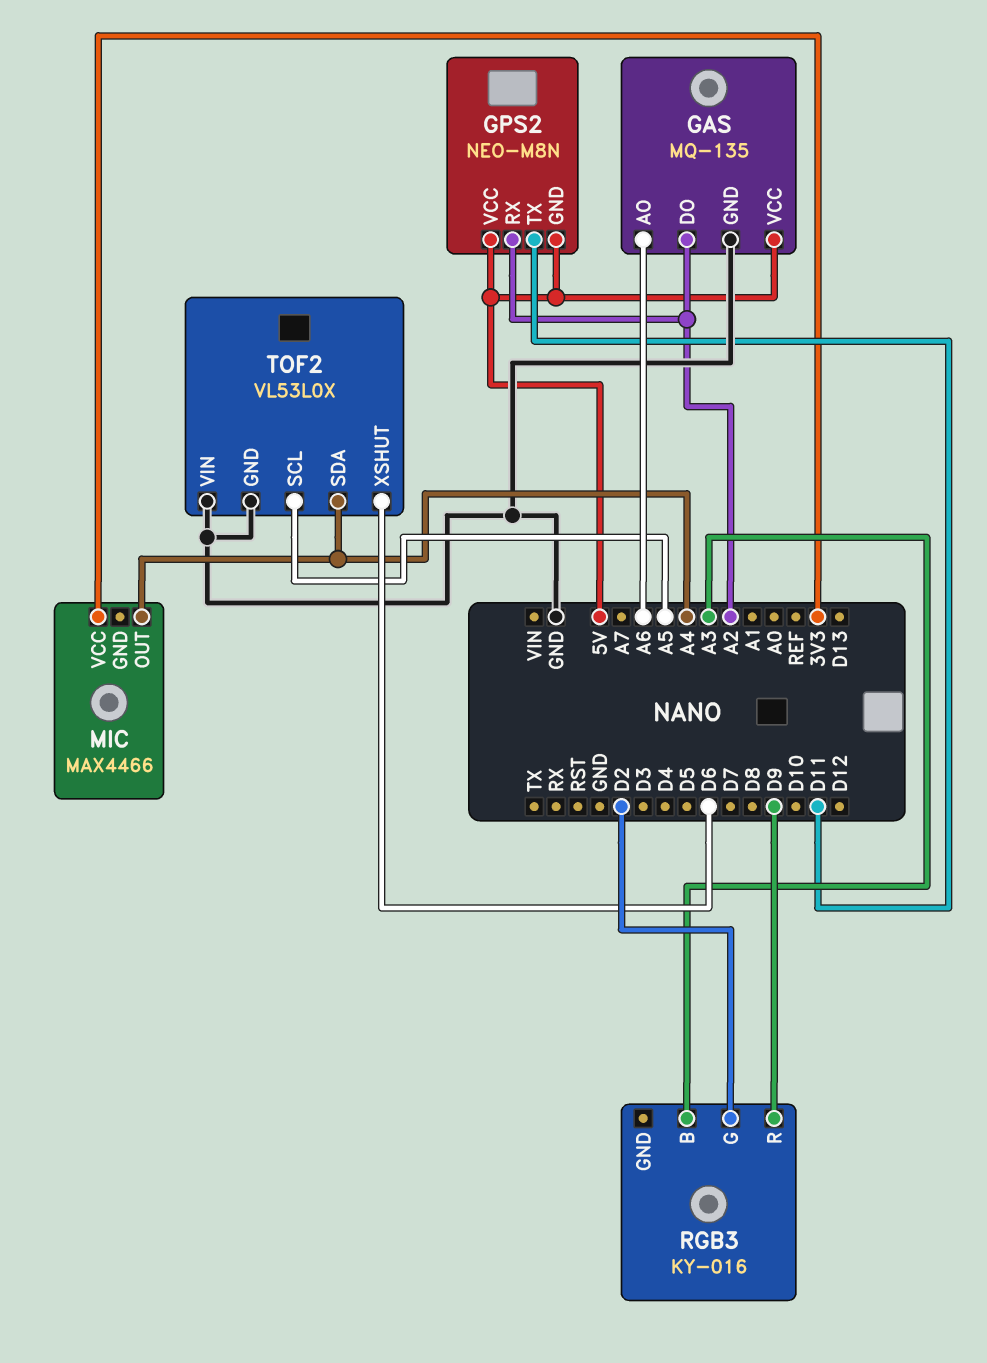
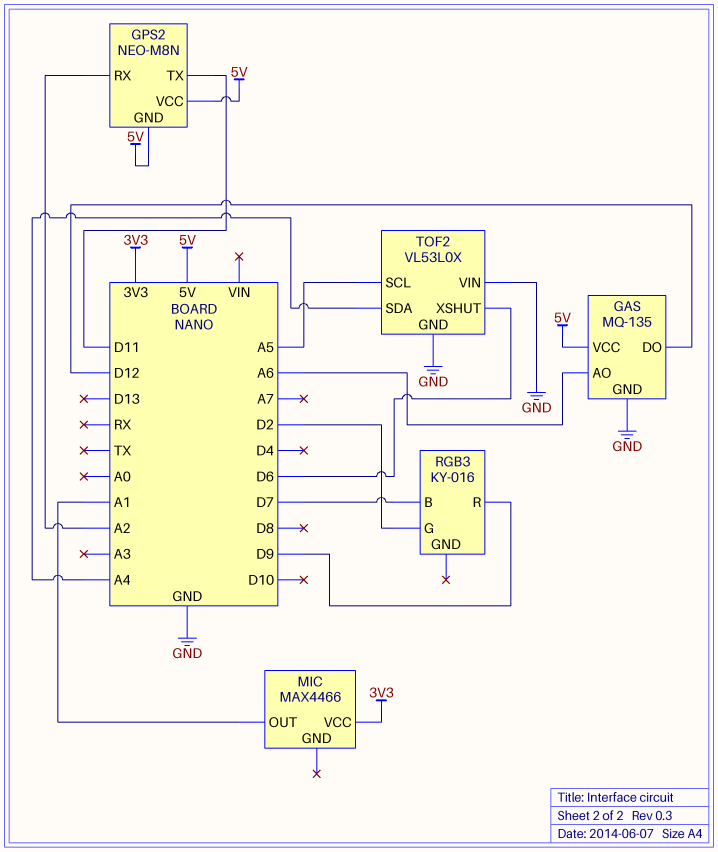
GAS pin DO: A2 -> D12
MIC pin OUT: A4 -> A1
RGB3 pin B: A3 -> D7

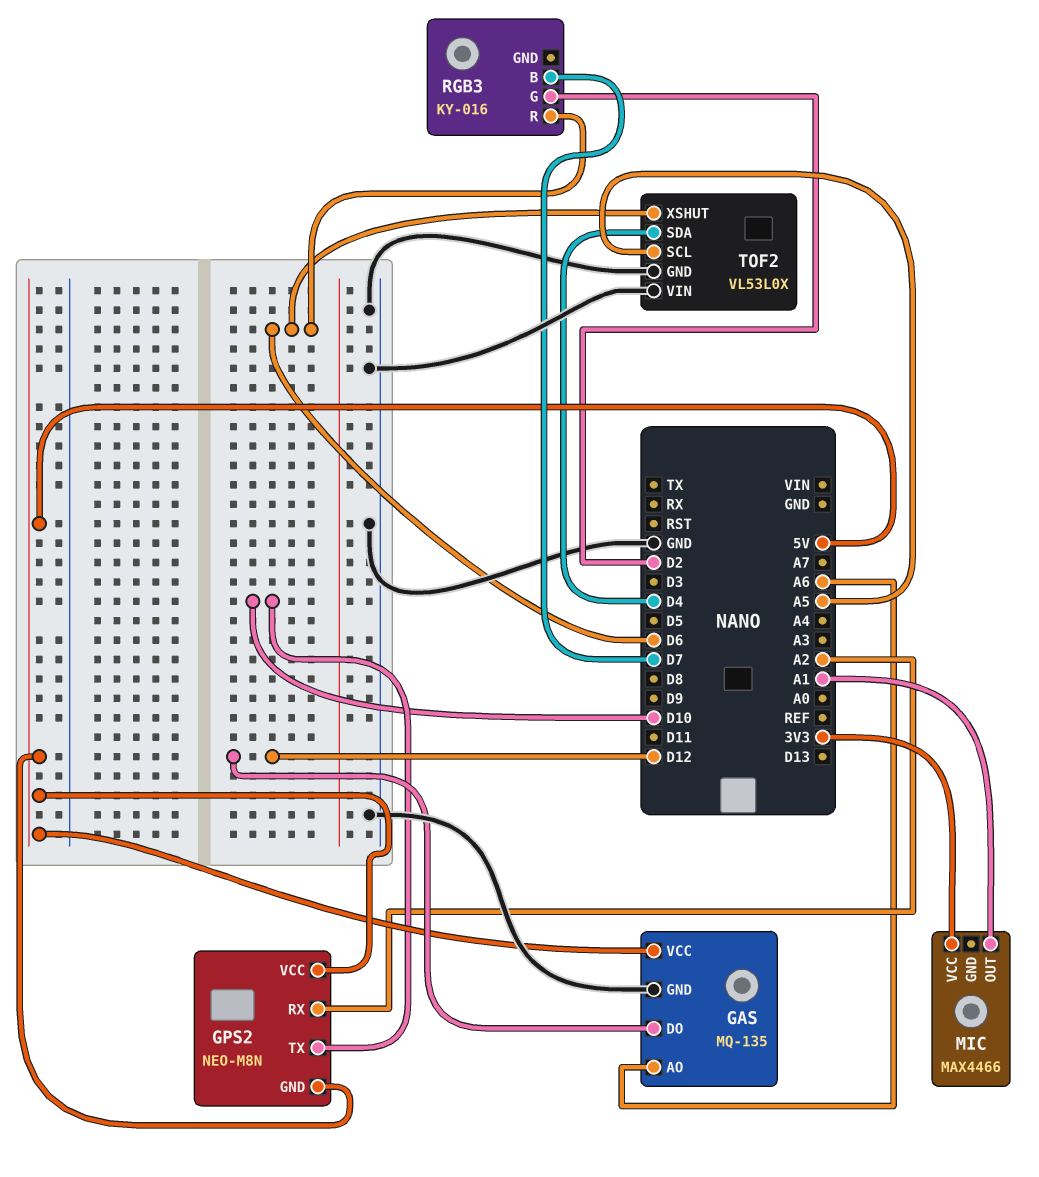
GPS2 pin TX: D11 -> D10
RGB3 pin R: D9 -> D6
TOF2 pin SDA: A4 -> D4

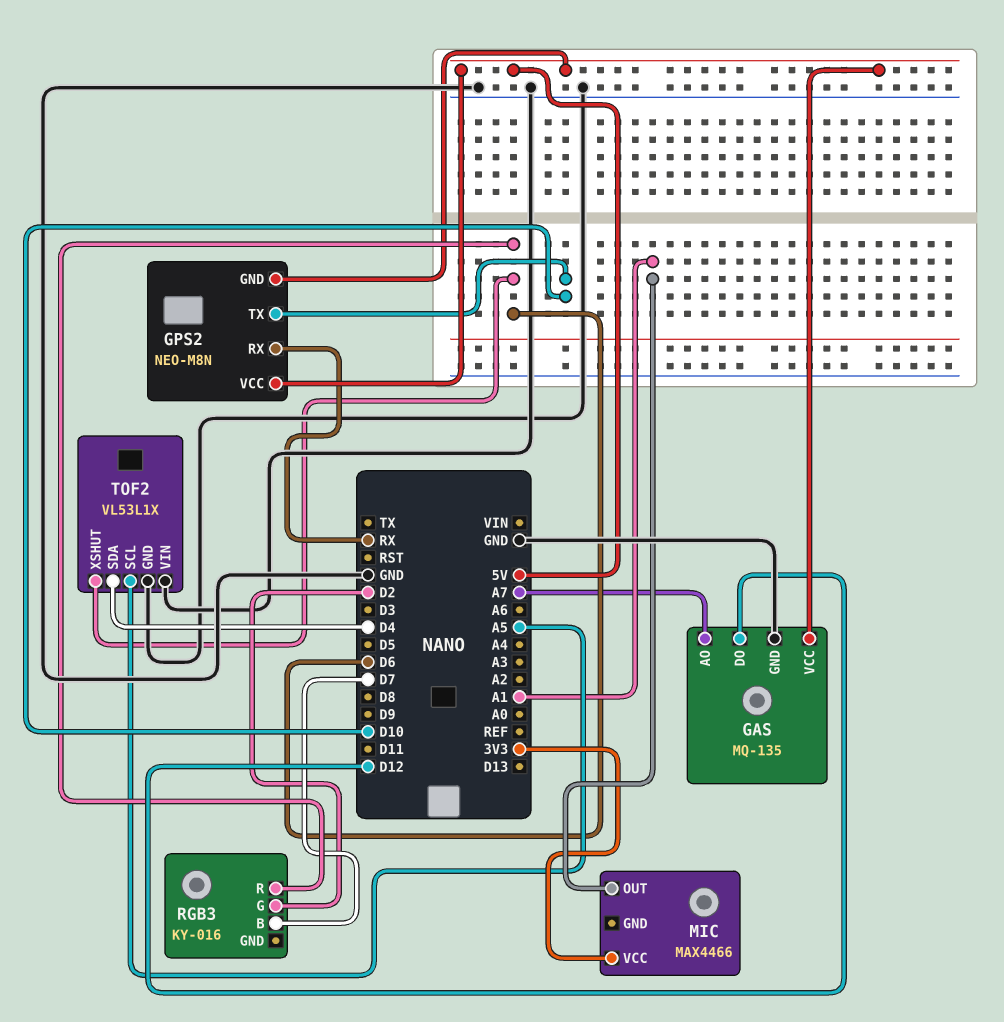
GAS pin AO: A6 -> A7
GPS2 pin RX: A2 -> RX
TOF2: VL53L0X -> VL53L1X

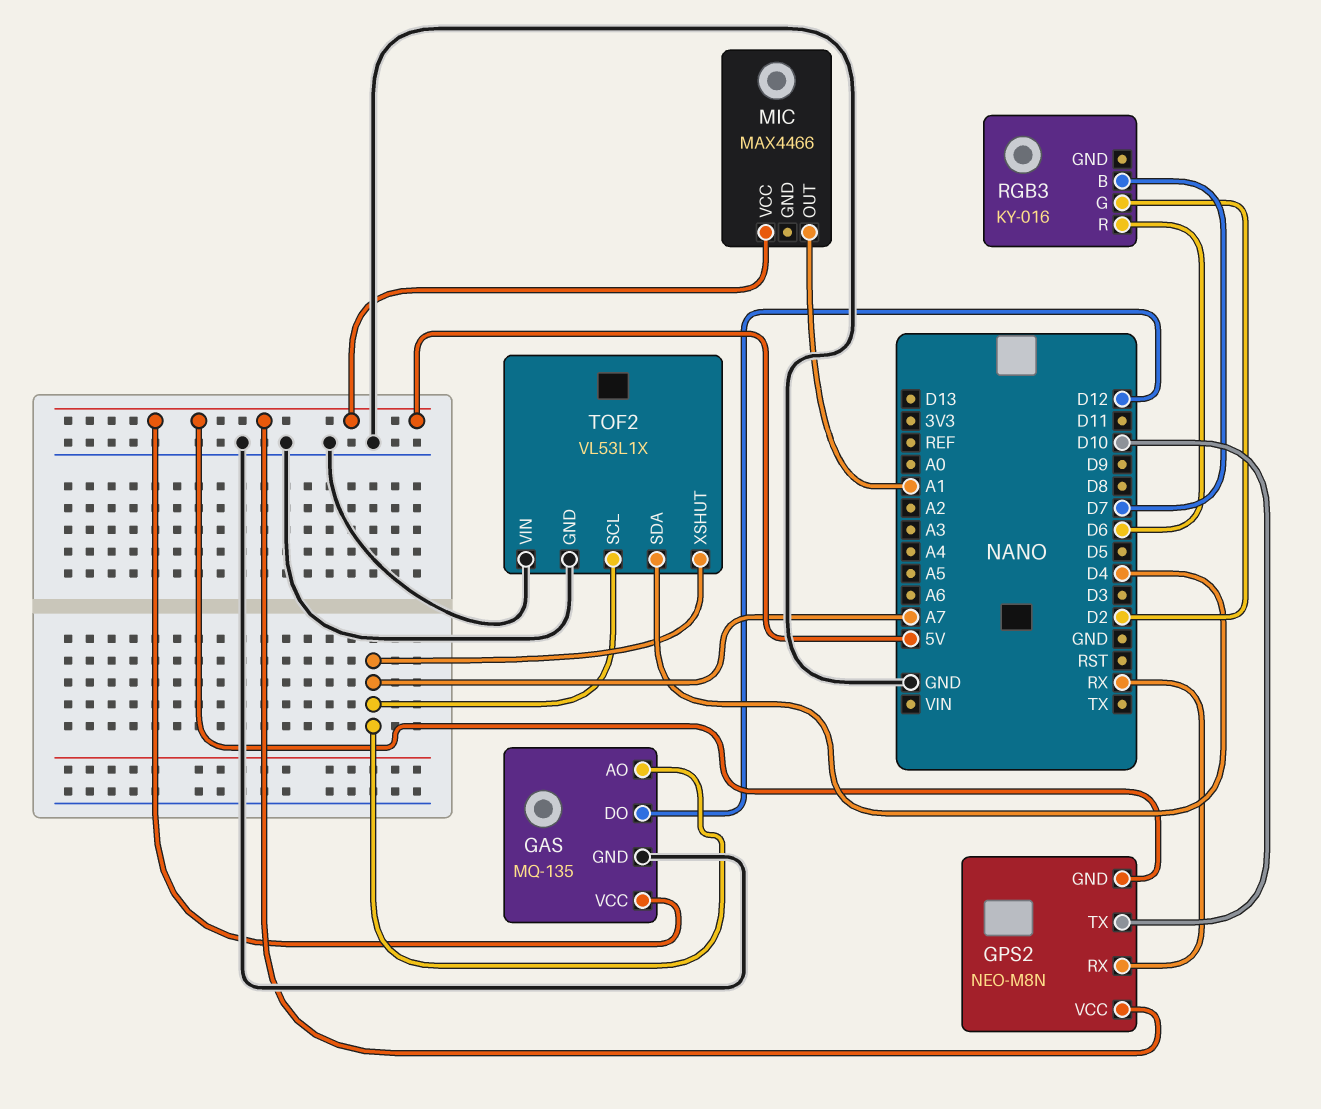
MIC pin VCC: 3V3 -> 5V
TOF2 pin SCL: A5 -> A7
TOF2 pin XSHUT: D6 -> A7

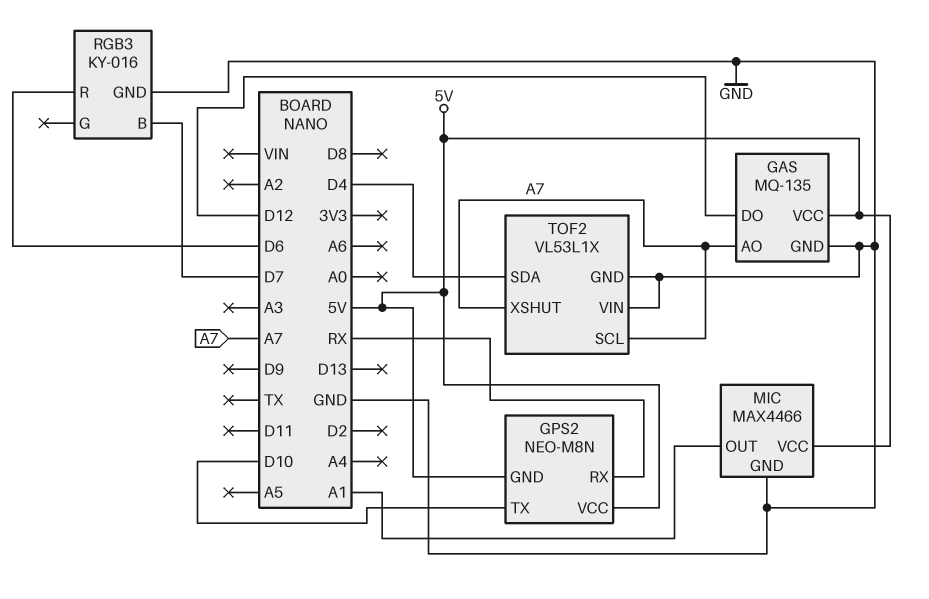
MIC pin GND: none -> GND
RGB3 pin G: D2 -> none
RGB3 pin GND: none -> GND

